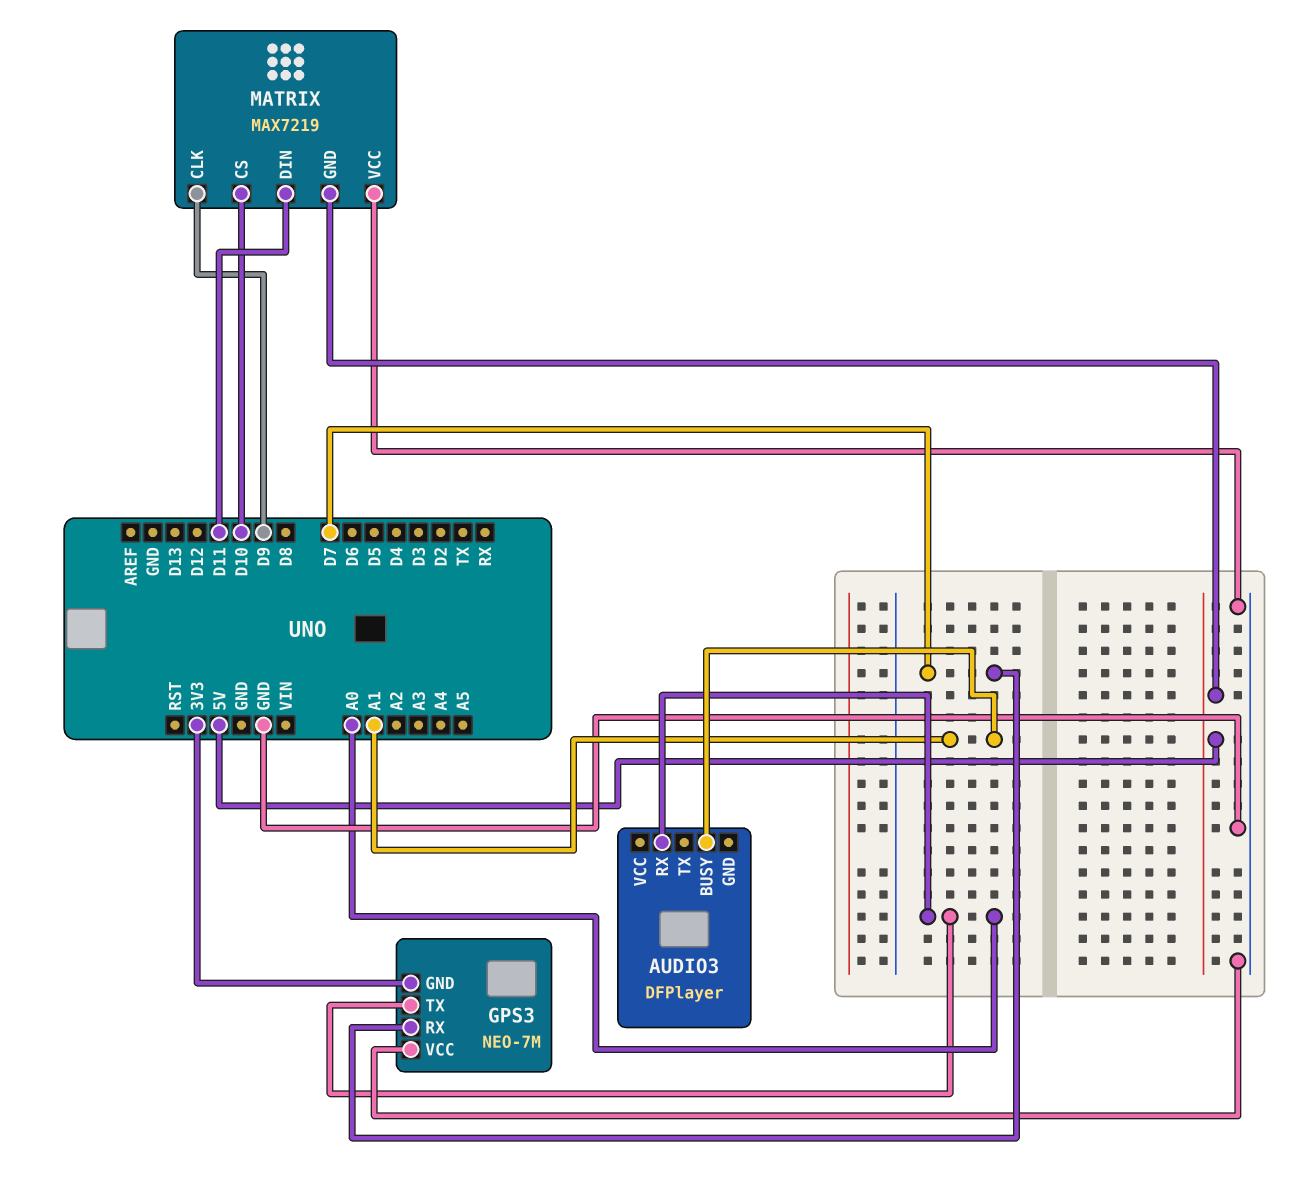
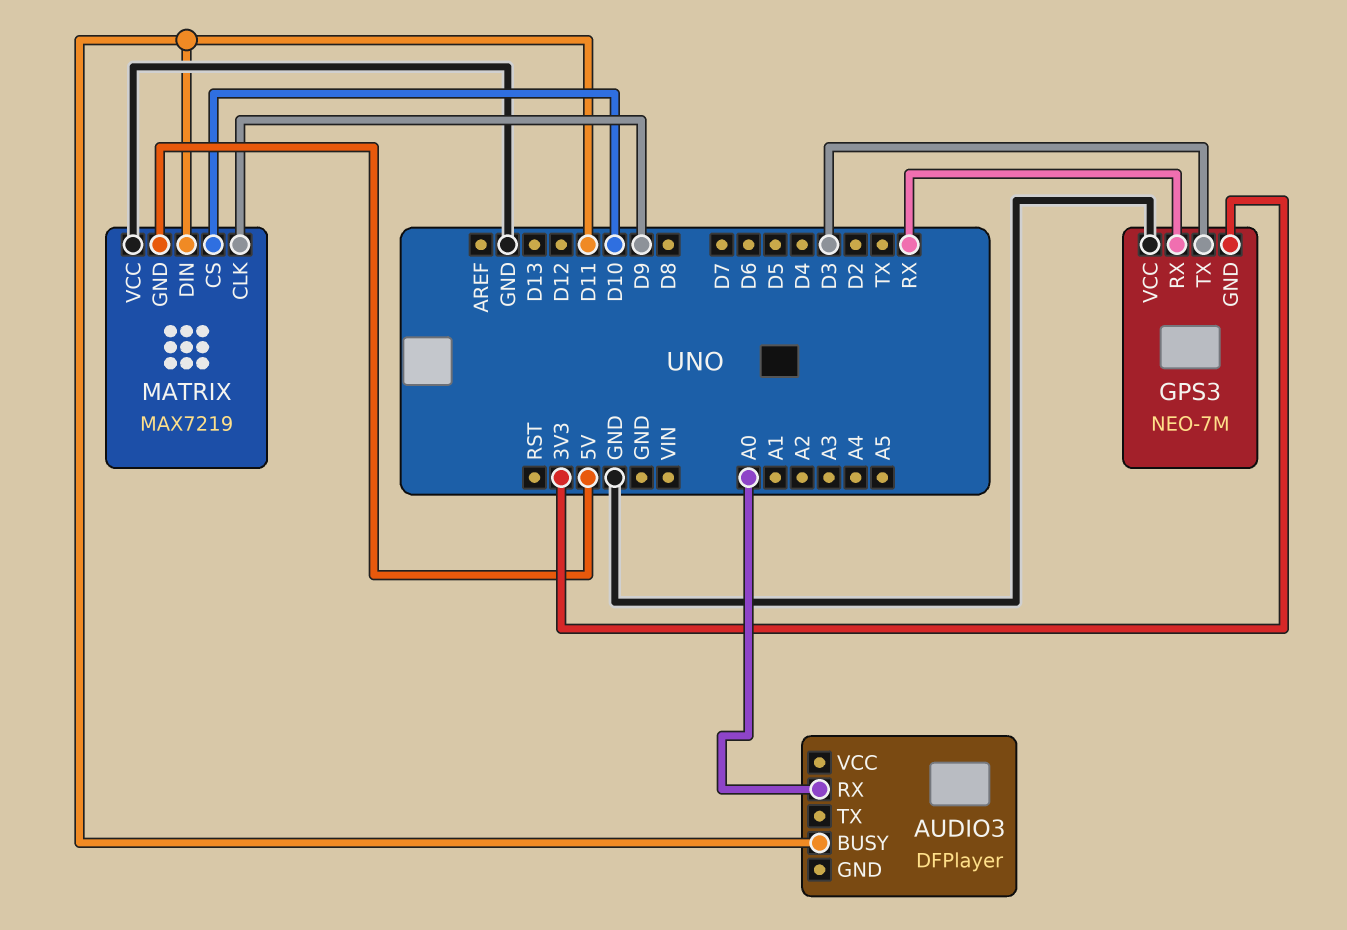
AUDIO3 pin BUSY: A1 -> D11
GPS3 pin RX: D7 -> RX
GPS3 pin TX: A0 -> D3

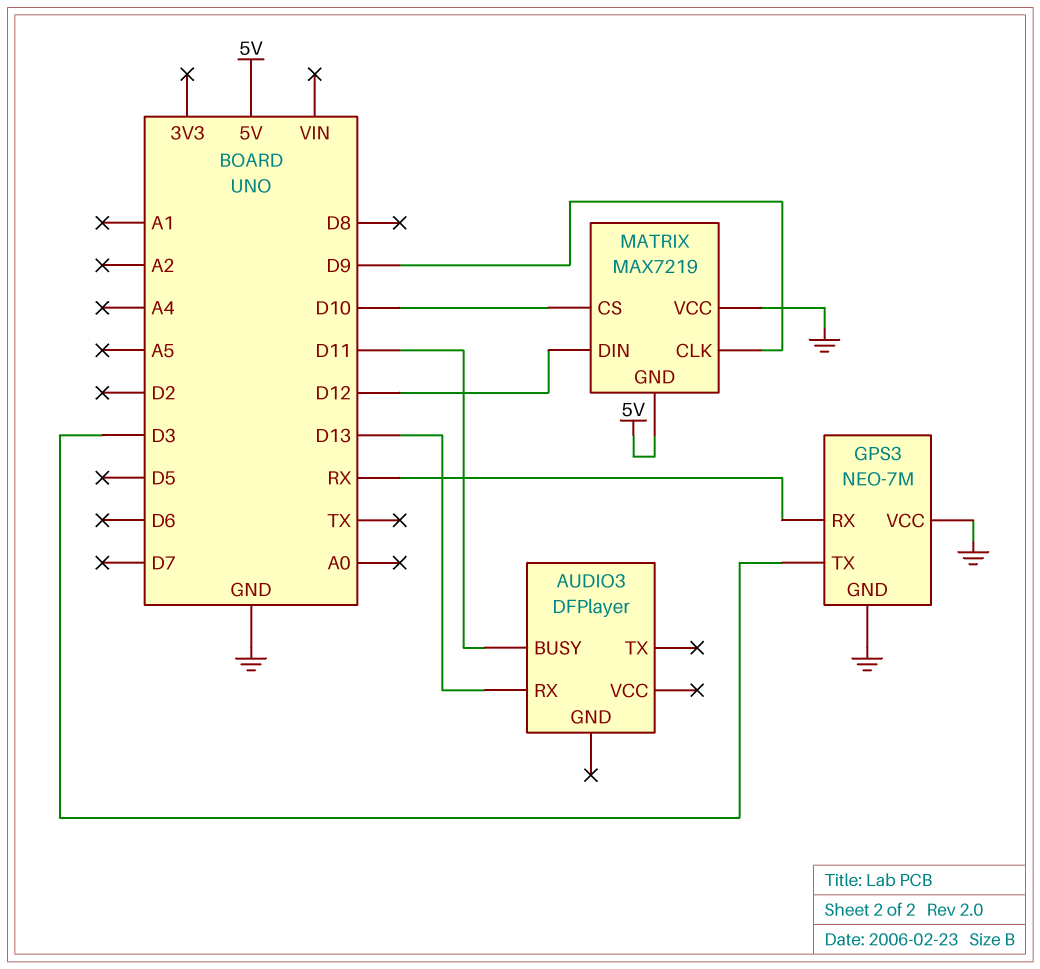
AUDIO3 pin RX: A0 -> D13
GPS3 pin GND: 3V3 -> GND
MATRIX pin DIN: D11 -> D12

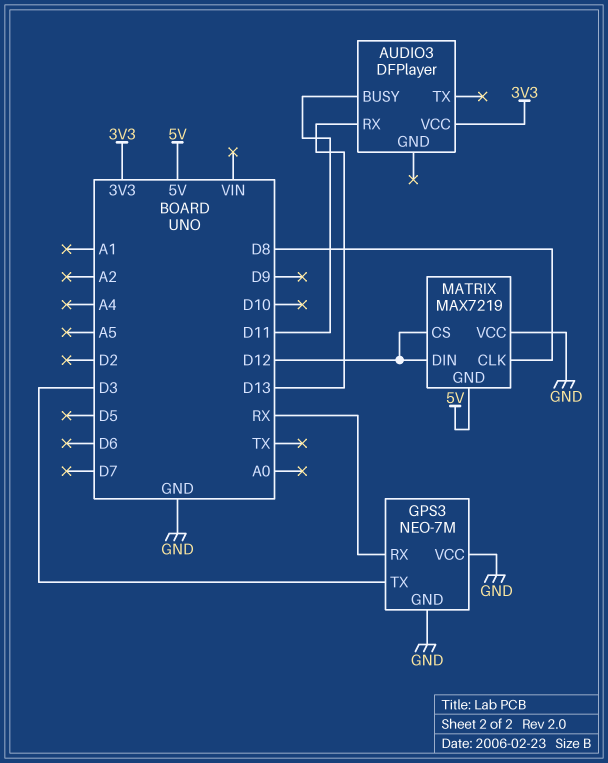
AUDIO3 pin VCC: none -> 3V3
MATRIX pin CLK: D9 -> D8
MATRIX pin CS: D10 -> D12

